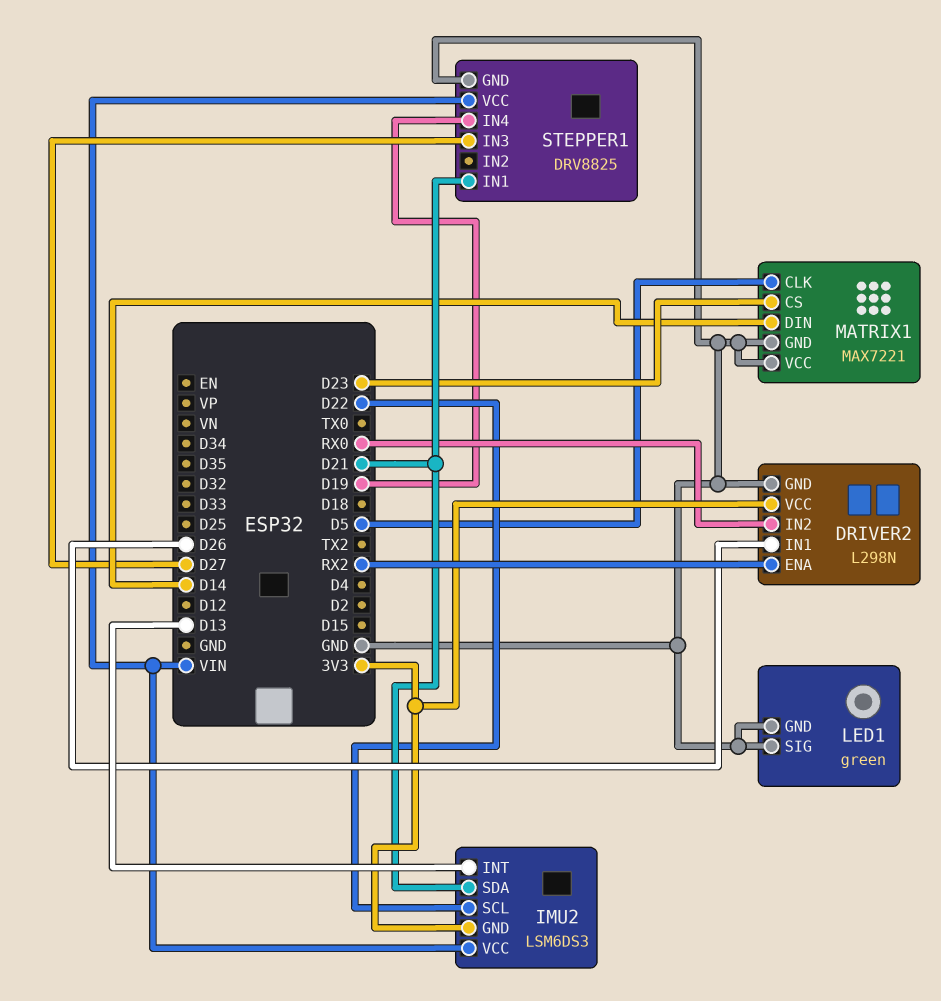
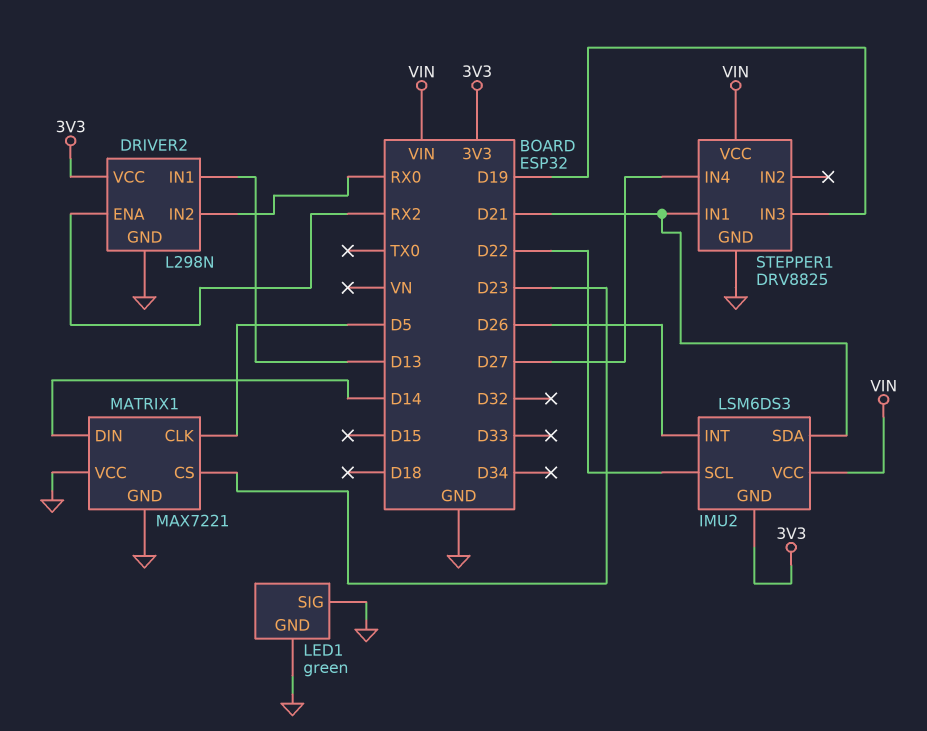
DRIVER2 pin IN1: D26 -> D13
IMU2 pin INT: D13 -> D26
STEPPER1 pin IN3: D27 -> D19
STEPPER1 pin IN4: D19 -> D27

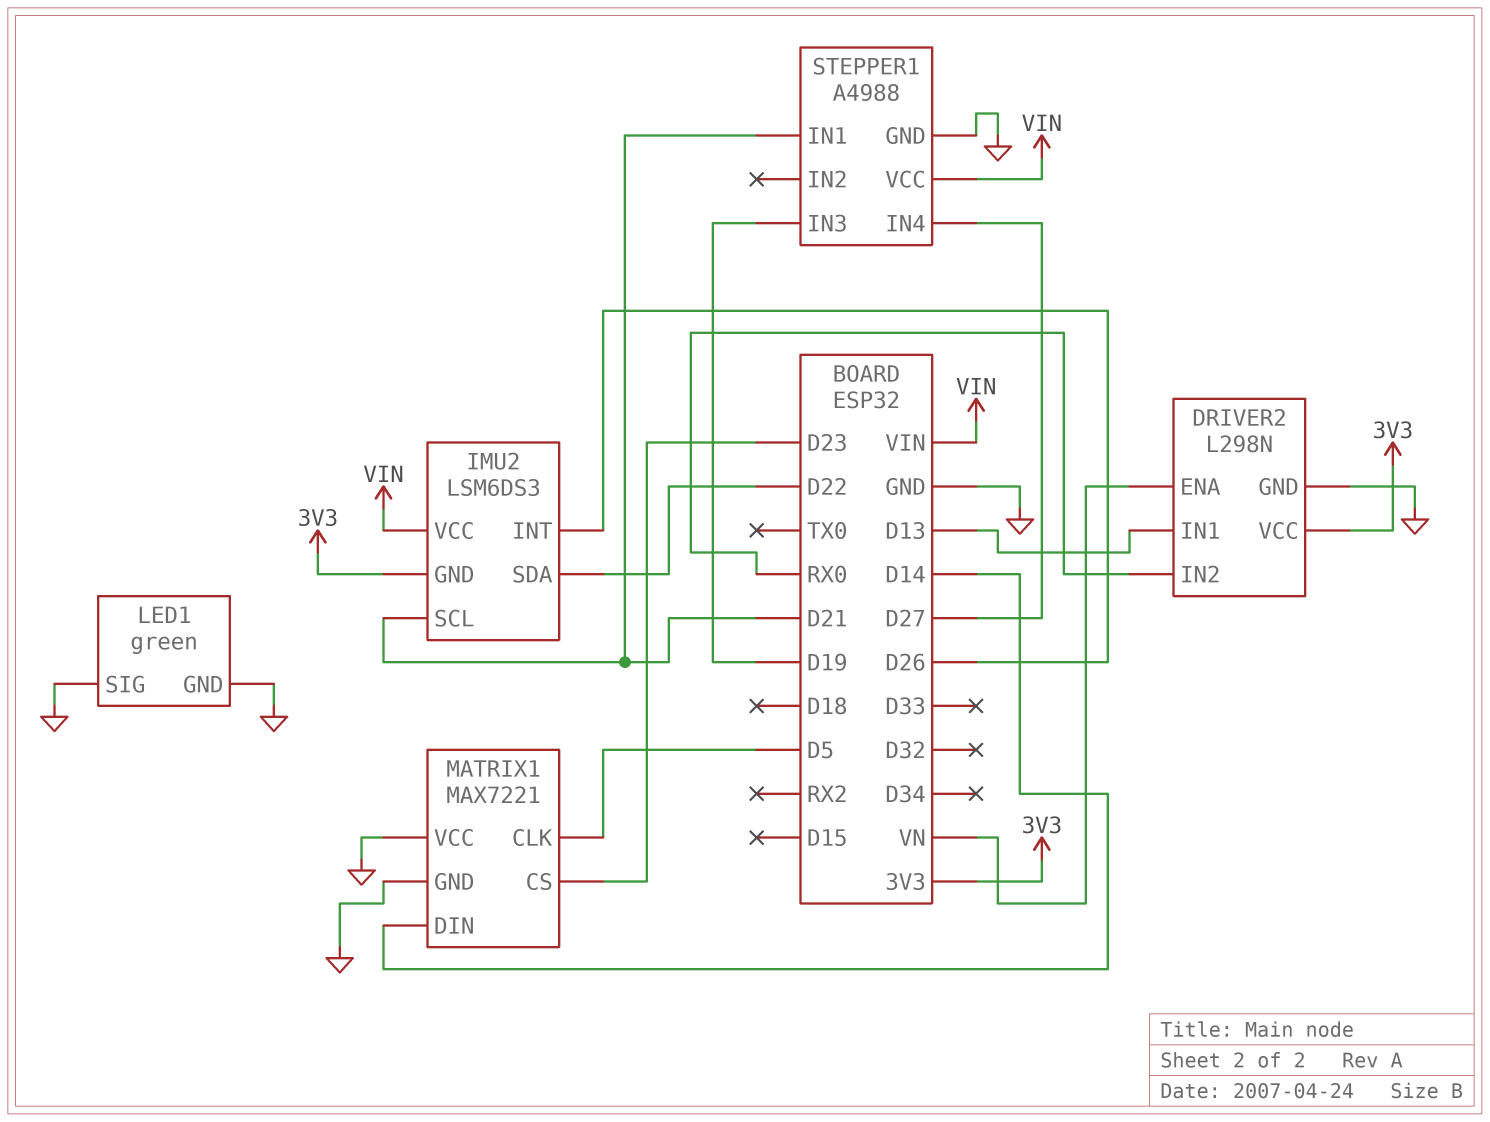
DRIVER2 pin ENA: RX2 -> VN
IMU2 pin SCL: D22 -> D21
IMU2 pin SDA: D21 -> D22
STEPPER1: DRV8825 -> A4988

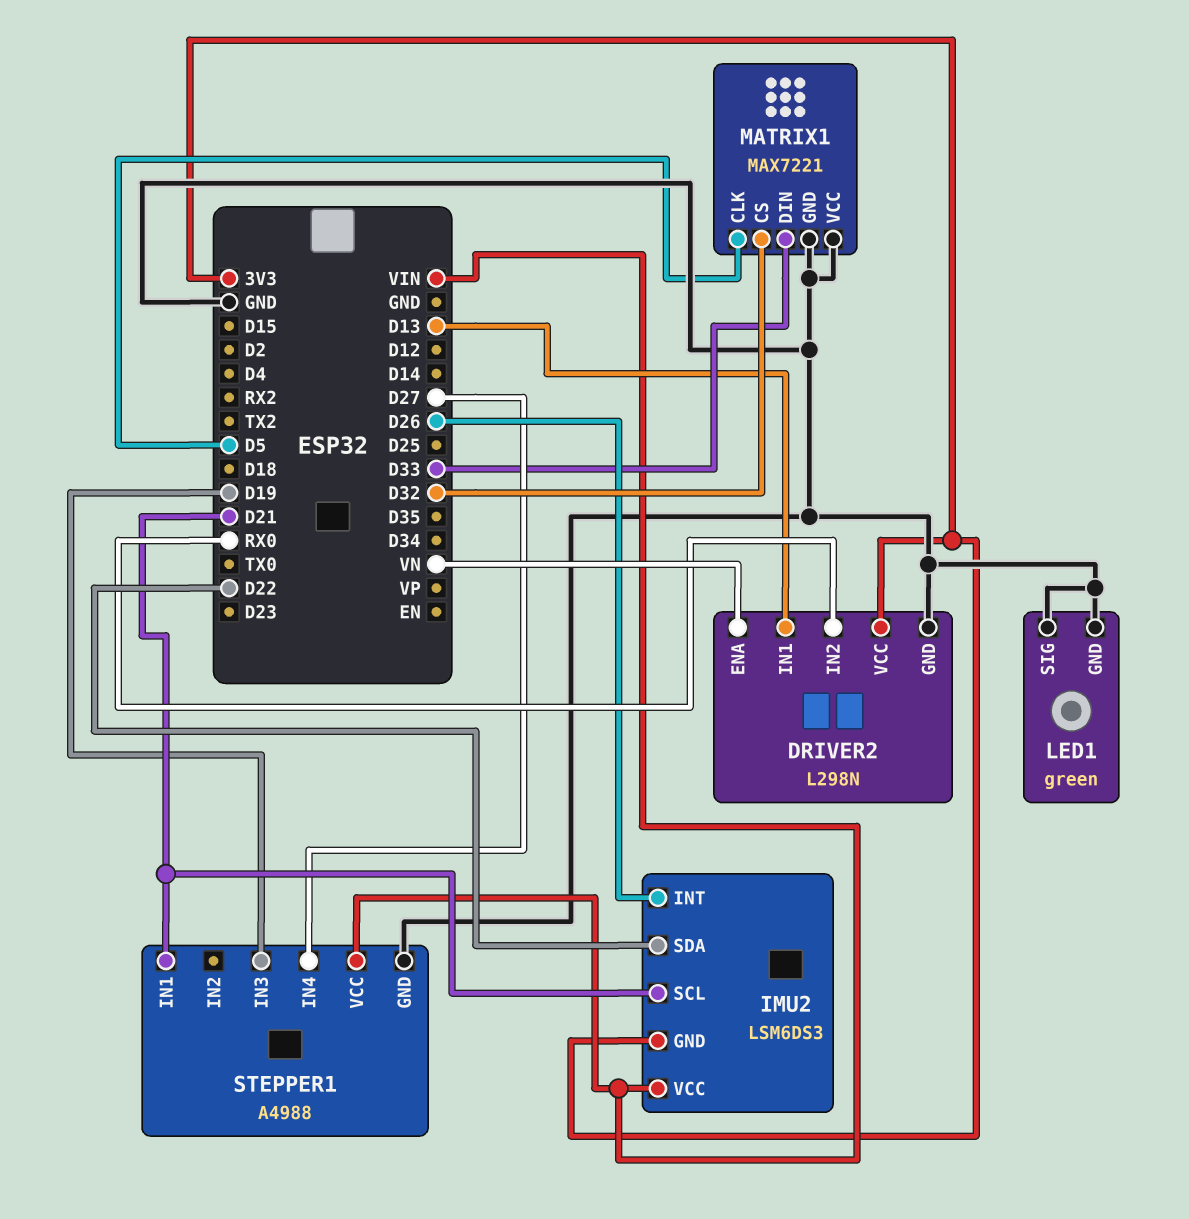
MATRIX1 pin CS: D23 -> D32
MATRIX1 pin DIN: D14 -> D33

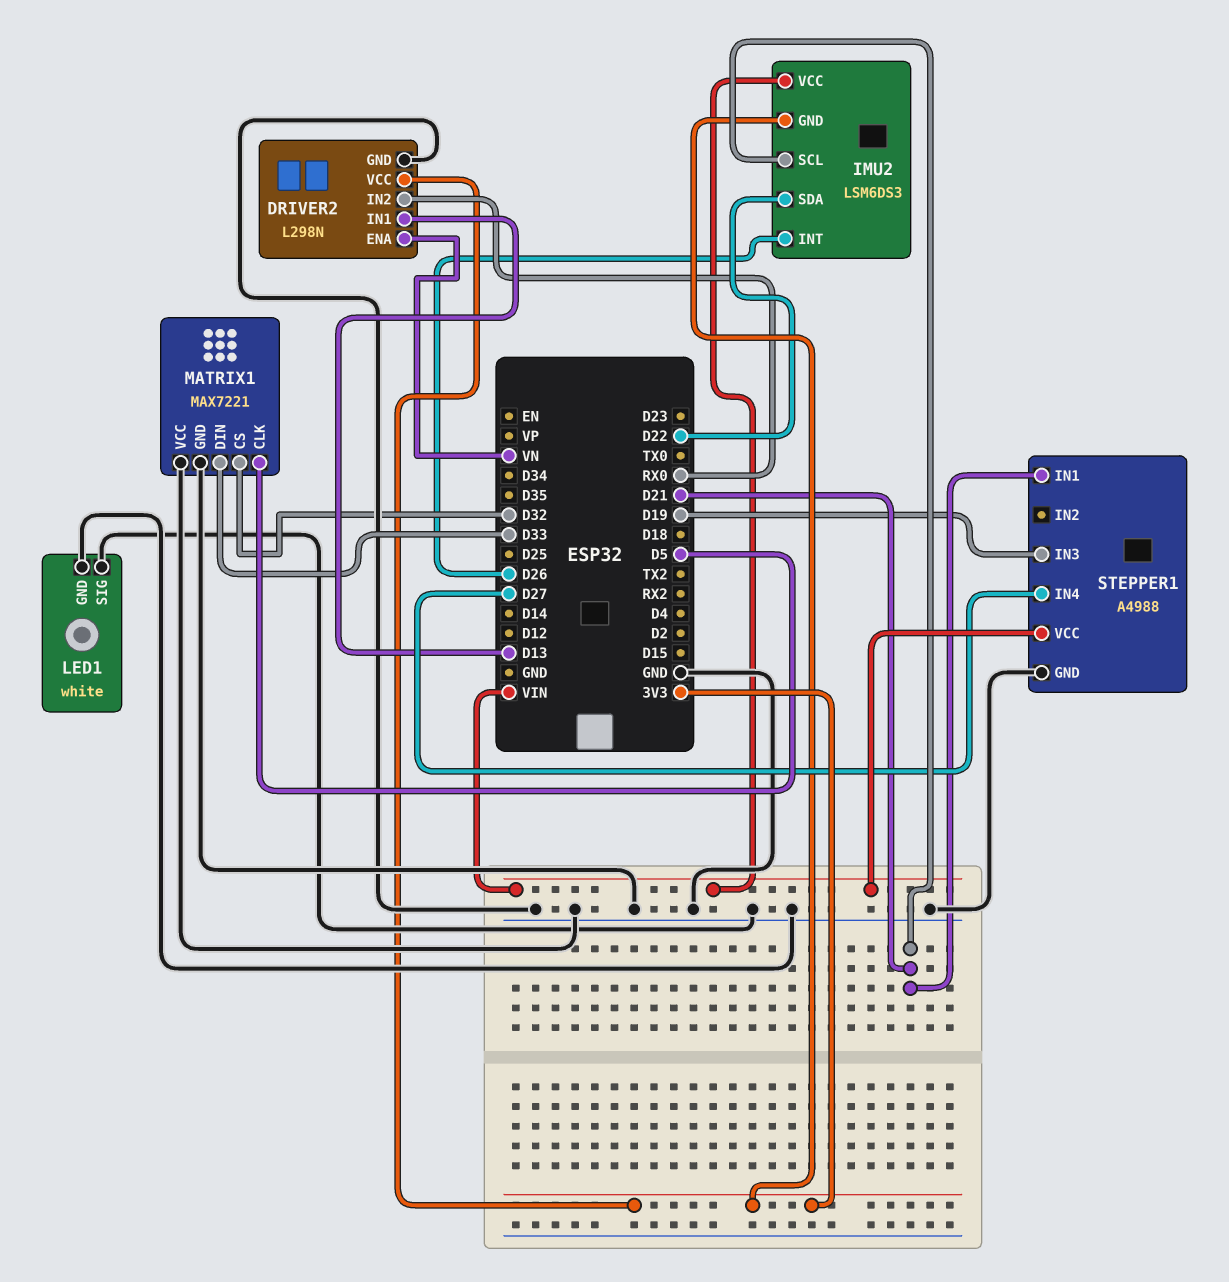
LED1: green -> white

